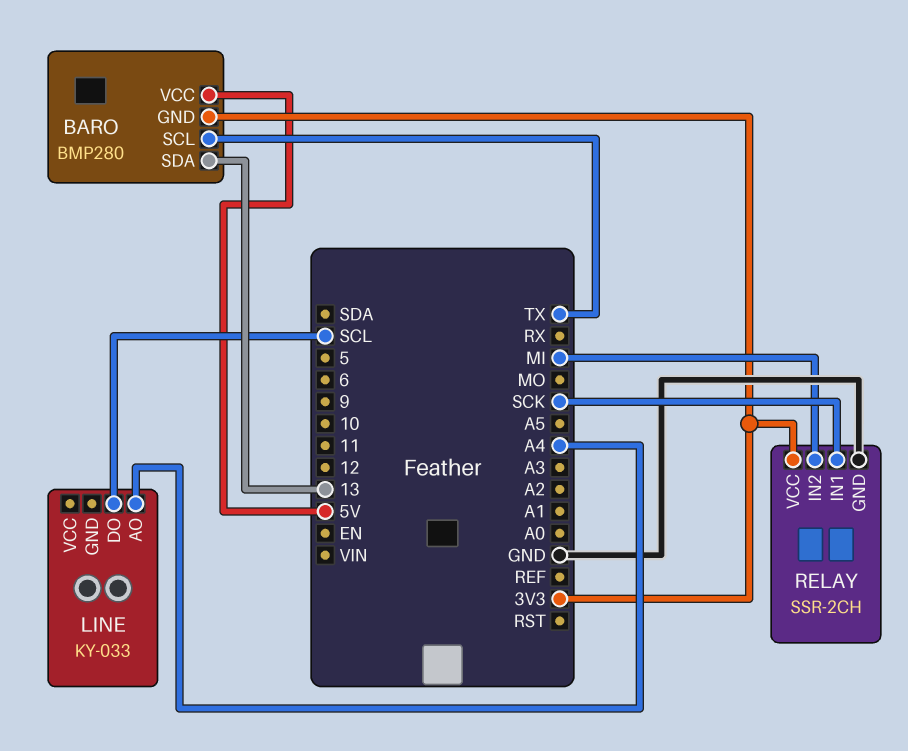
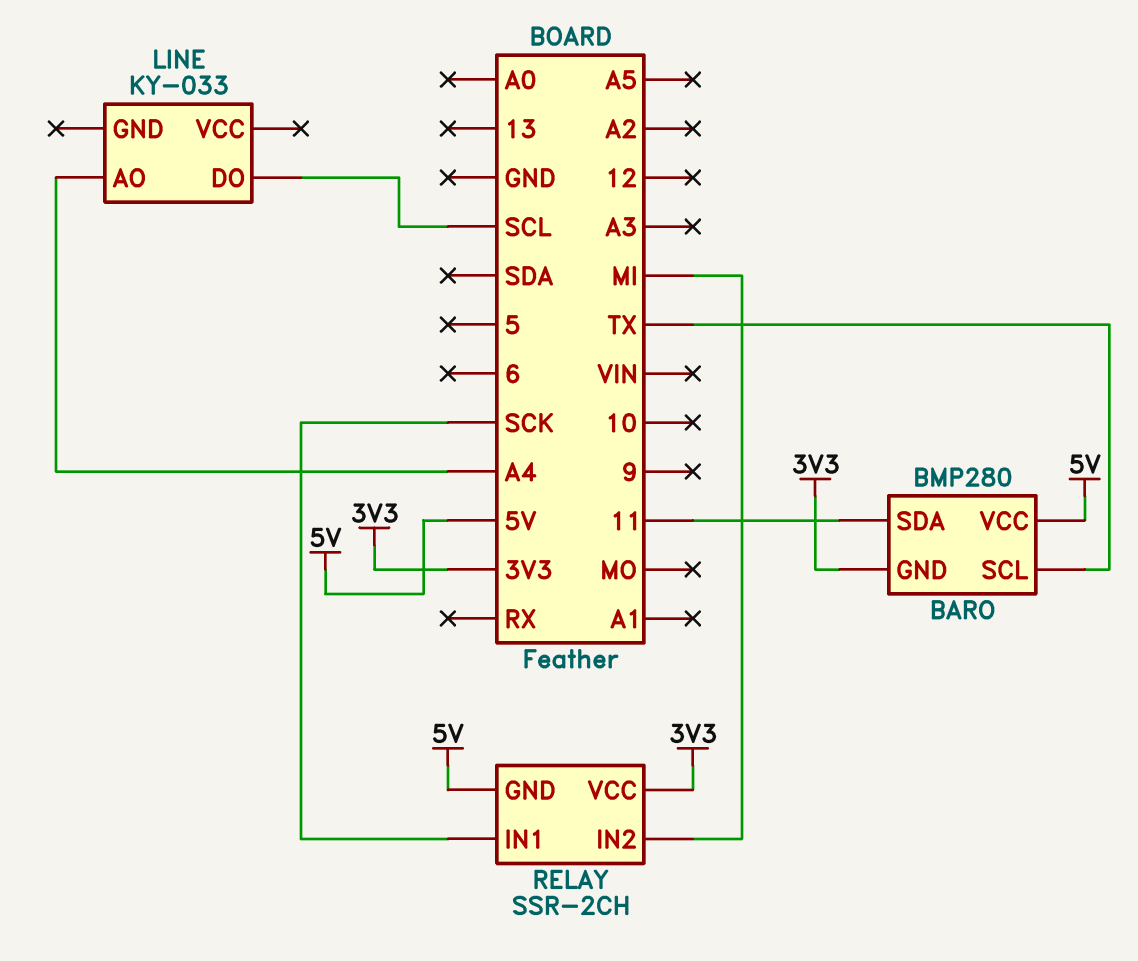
BARO pin SDA: 13 -> 11
RELAY pin GND: GND -> 5V

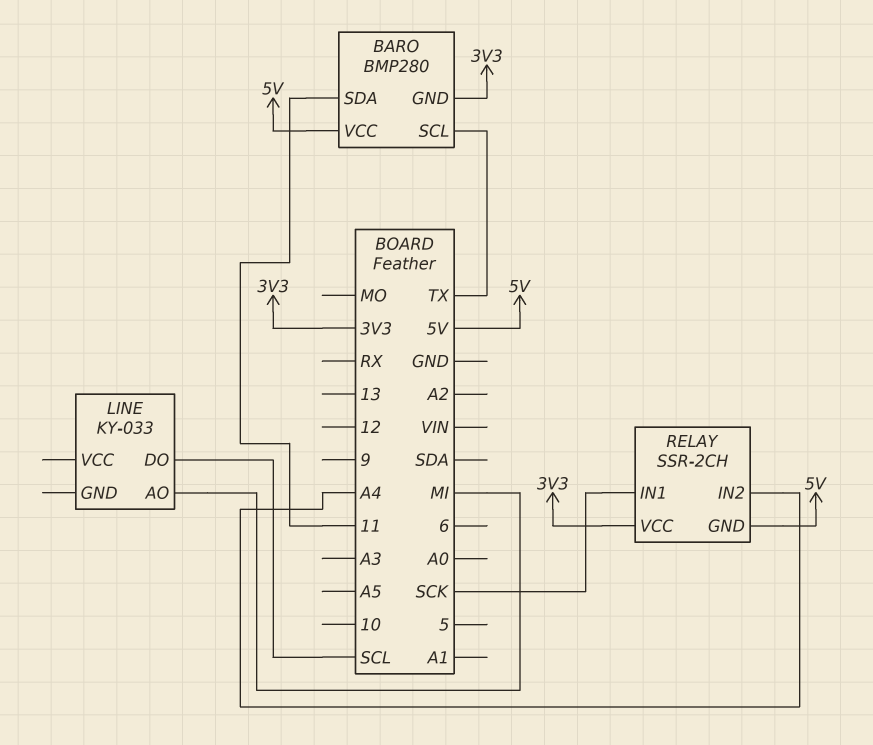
LINE pin AO: A4 -> MI
RELAY pin IN2: MI -> A4

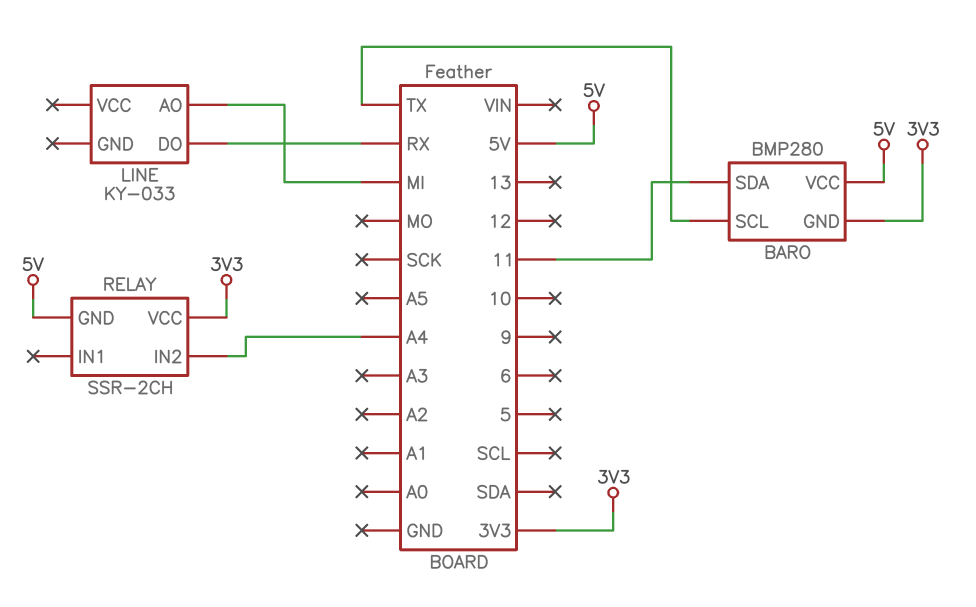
LINE pin DO: SCL -> RX
RELAY pin IN1: SCK -> none

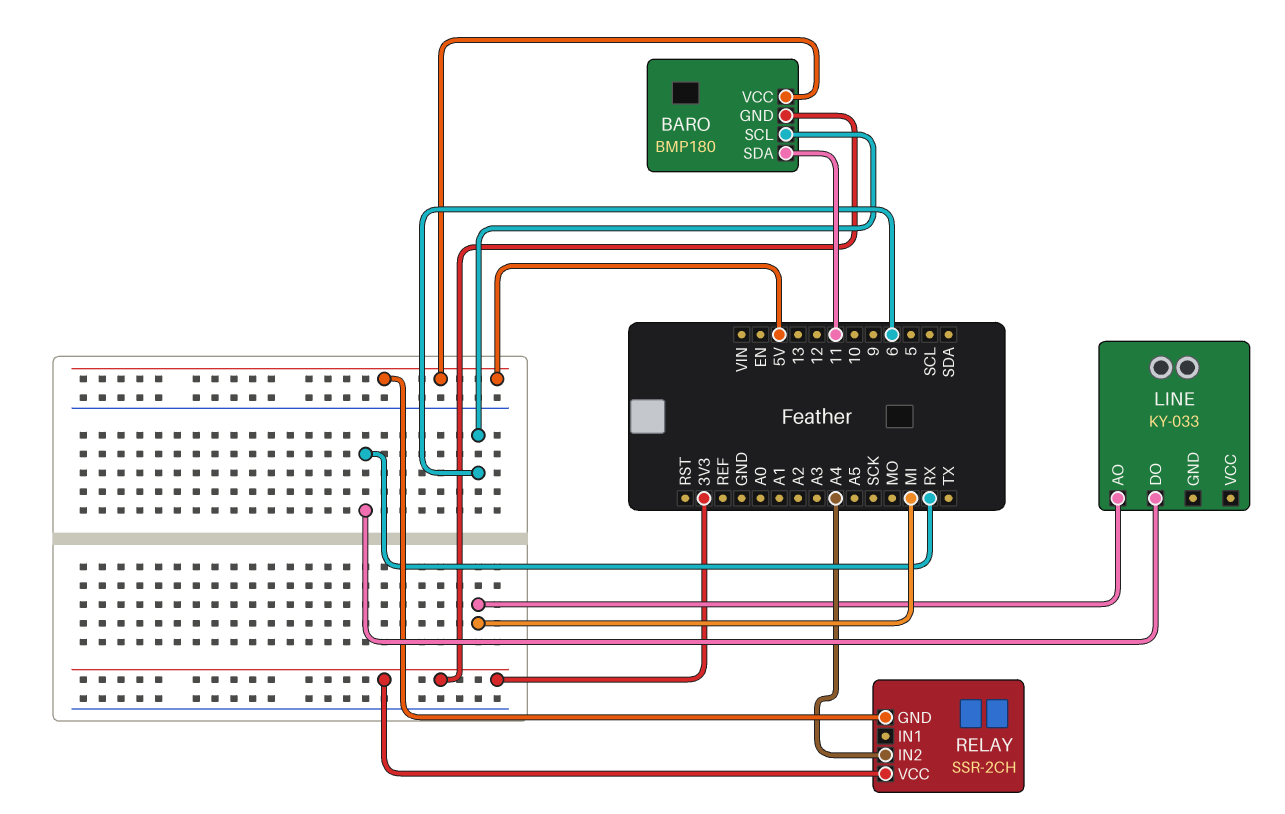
BARO: BMP280 -> BMP180
BARO pin SCL: TX -> 6

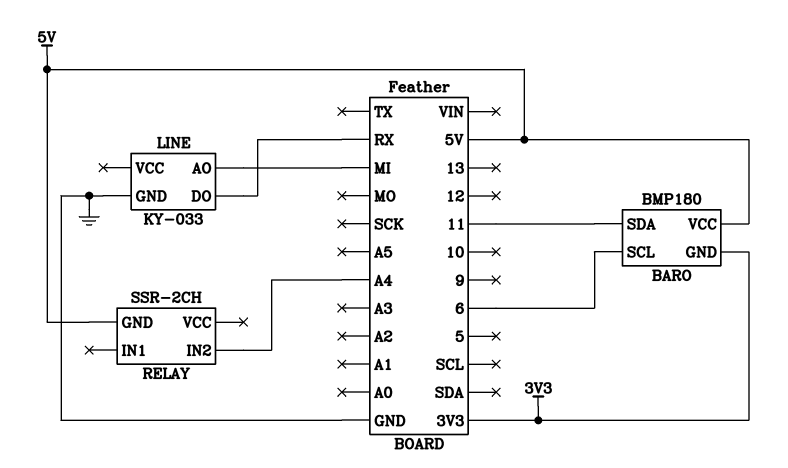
LINE pin GND: none -> GND
RELAY pin VCC: 3V3 -> none

